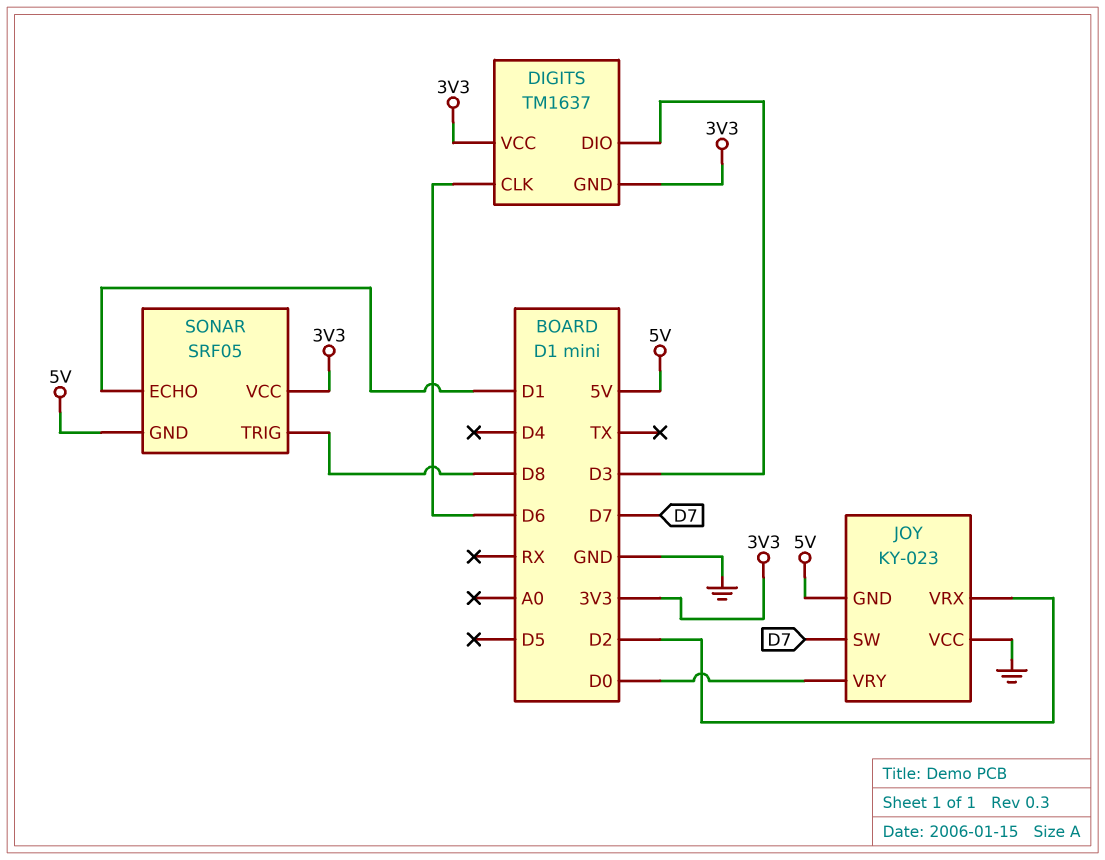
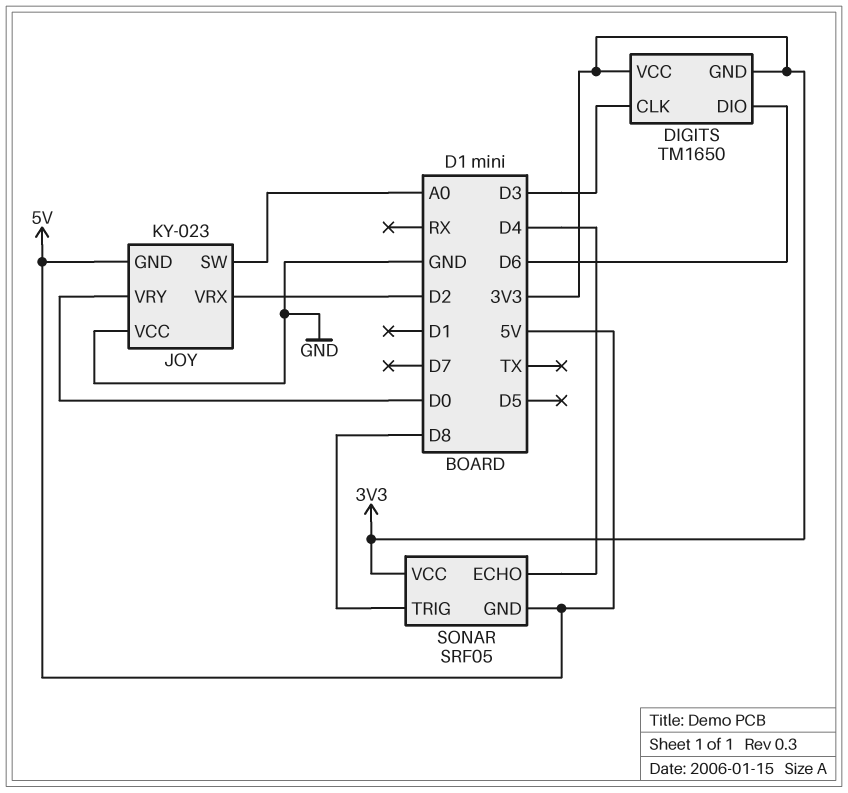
DIGITS: TM1637 -> TM1650
DIGITS pin CLK: D6 -> D3
DIGITS pin DIO: D3 -> D6
JOY pin SW: D7 -> A0
SONAR pin ECHO: D1 -> D4

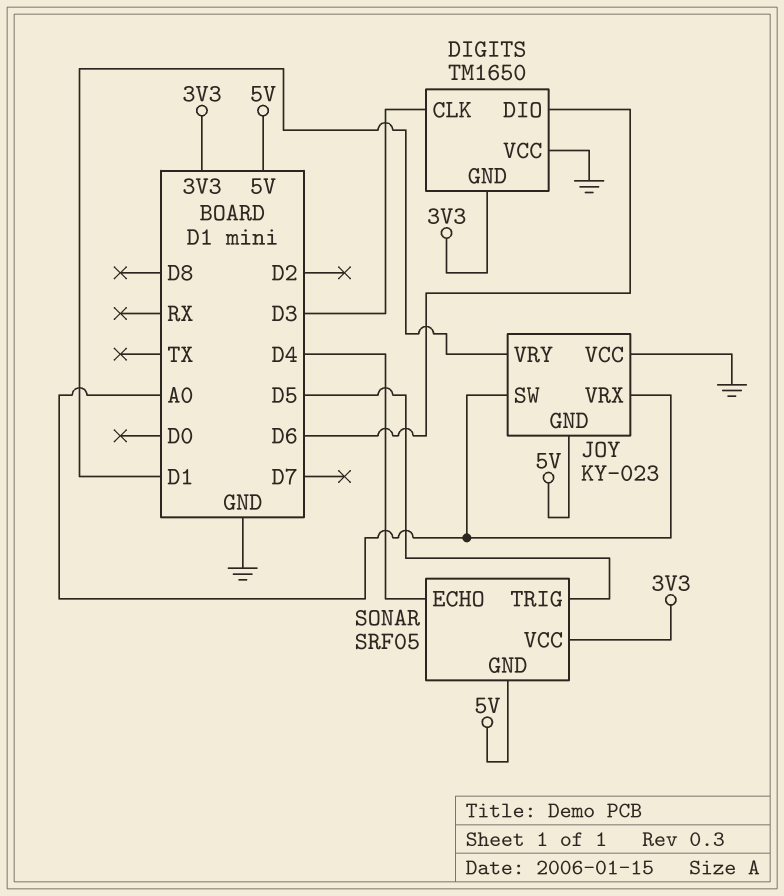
DIGITS pin VCC: 3V3 -> GND
JOY pin VRX: D2 -> A0
JOY pin VRY: D0 -> D1
SONAR pin TRIG: D8 -> D5

